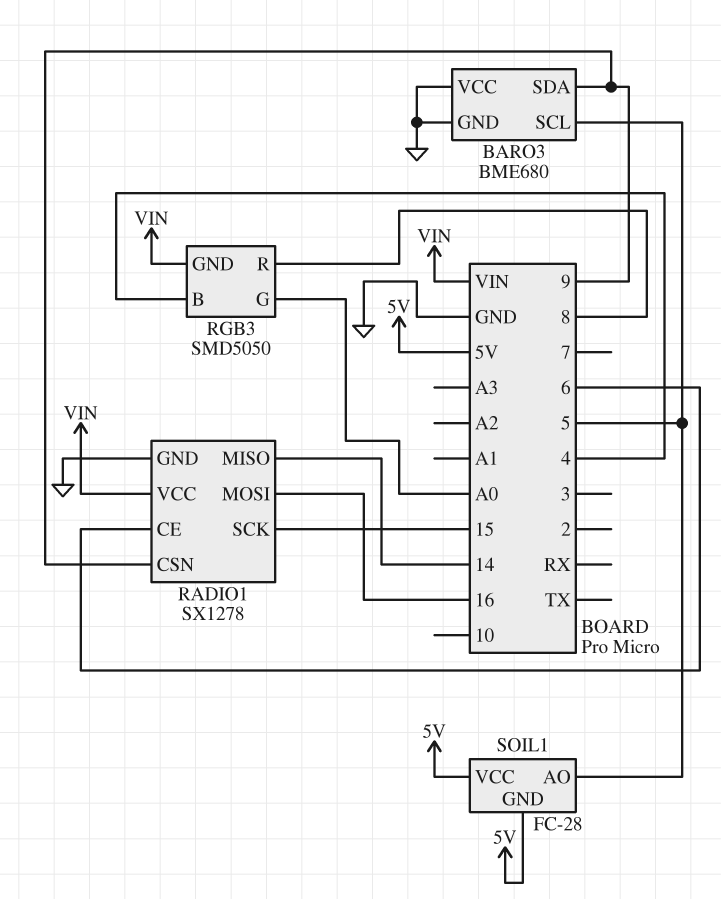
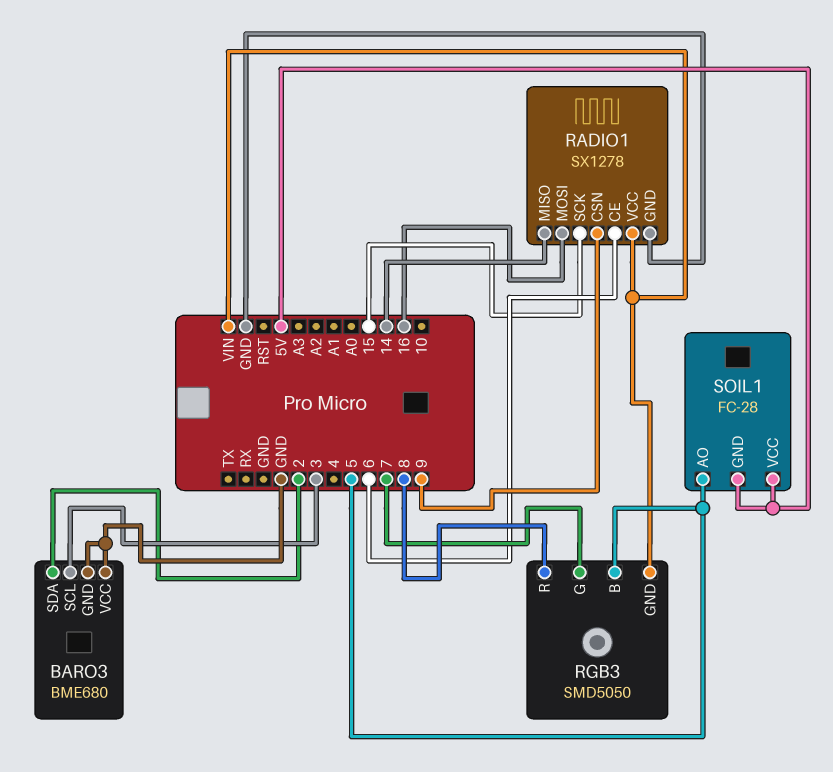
BARO3 pin SCL: 5 -> 3
BARO3 pin SDA: 9 -> 2
RGB3 pin B: 4 -> 5
RGB3 pin G: A0 -> 7

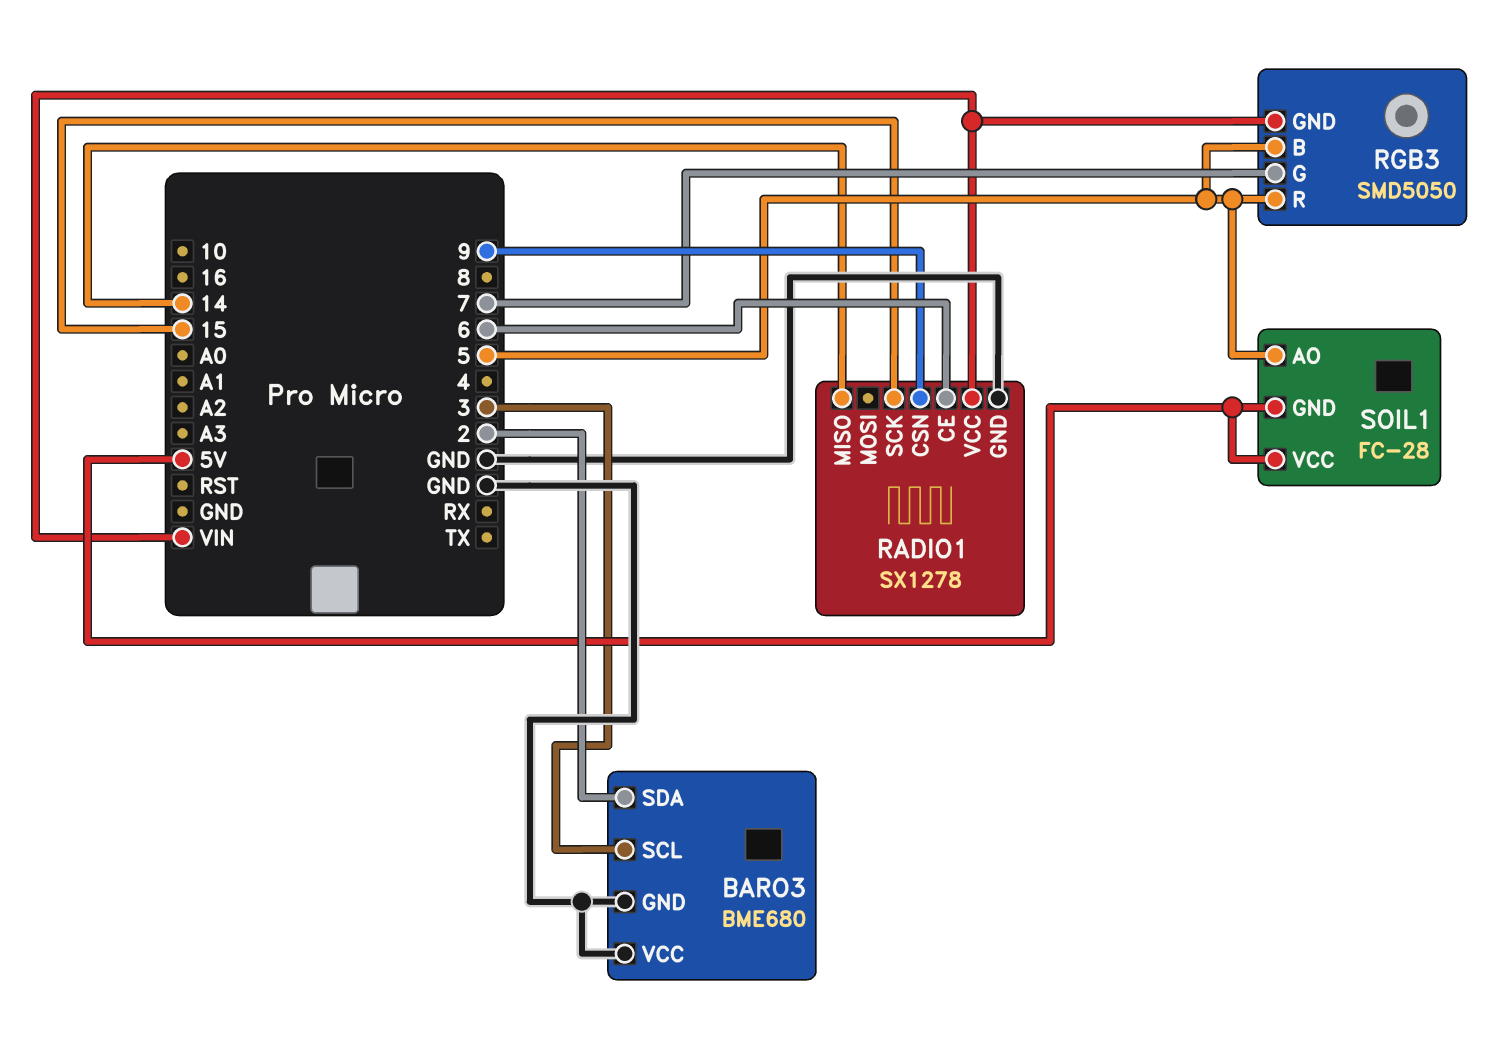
RADIO1 pin MOSI: 16 -> none
RGB3 pin R: 8 -> 5

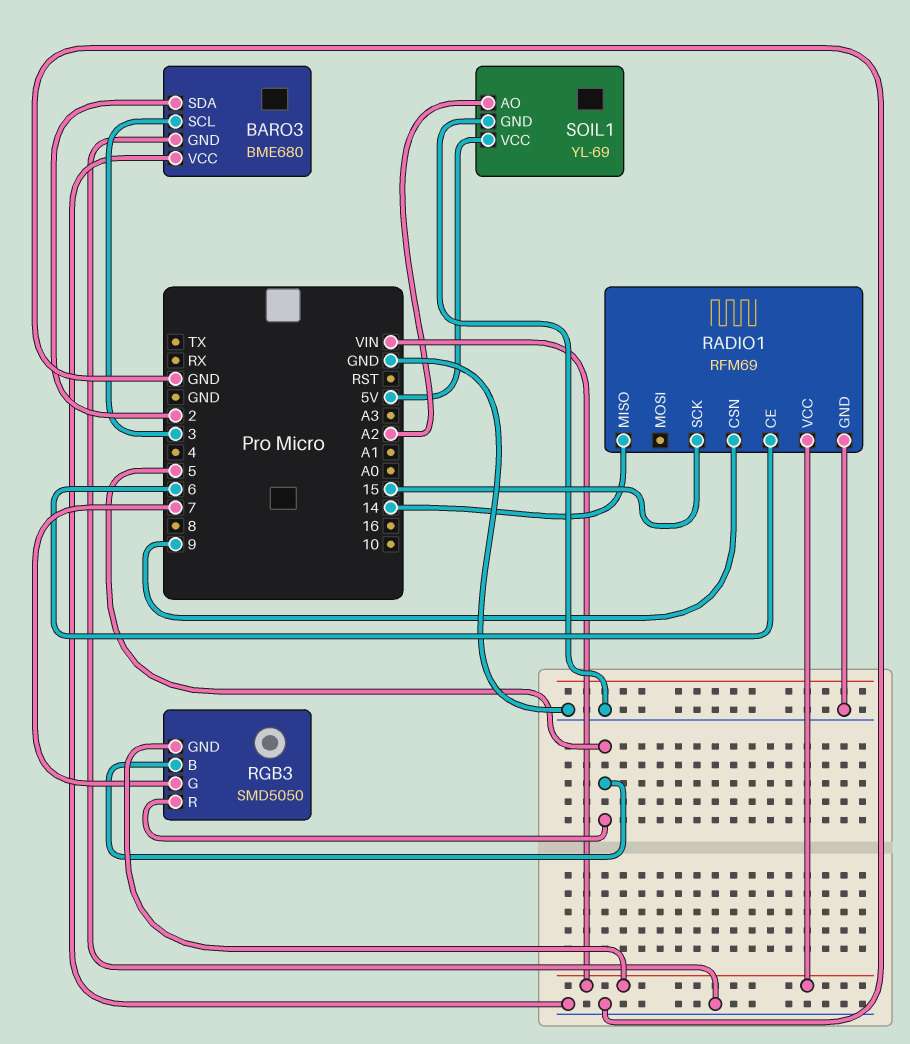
RADIO1: SX1278 -> RFM69
SOIL1: FC-28 -> YL-69
SOIL1 pin AO: 5 -> A2
SOIL1 pin GND: 5V -> GND

